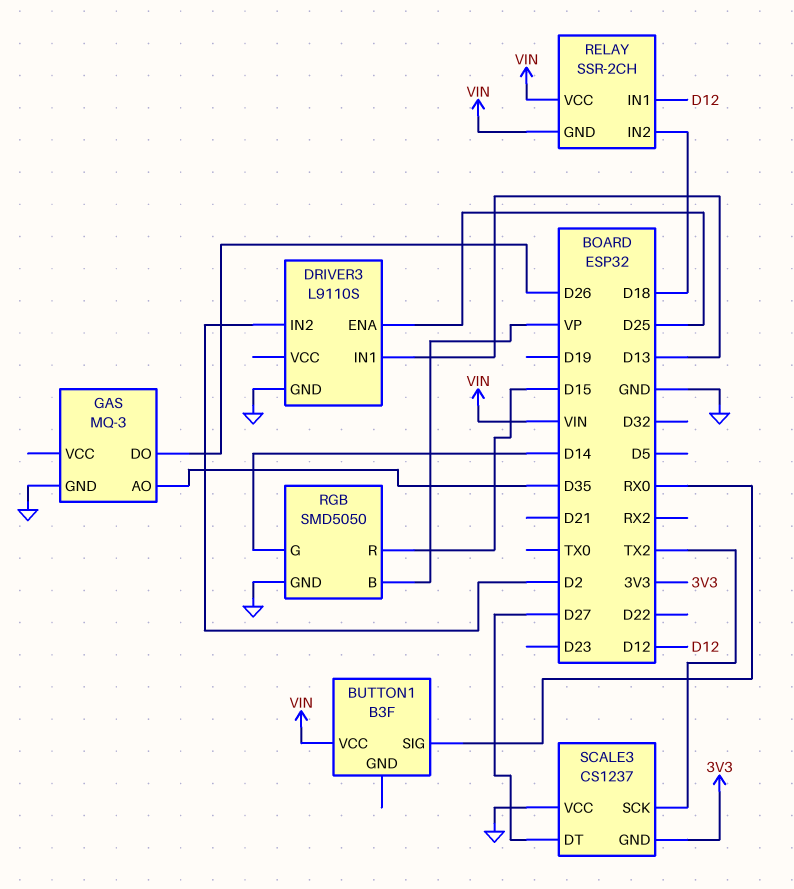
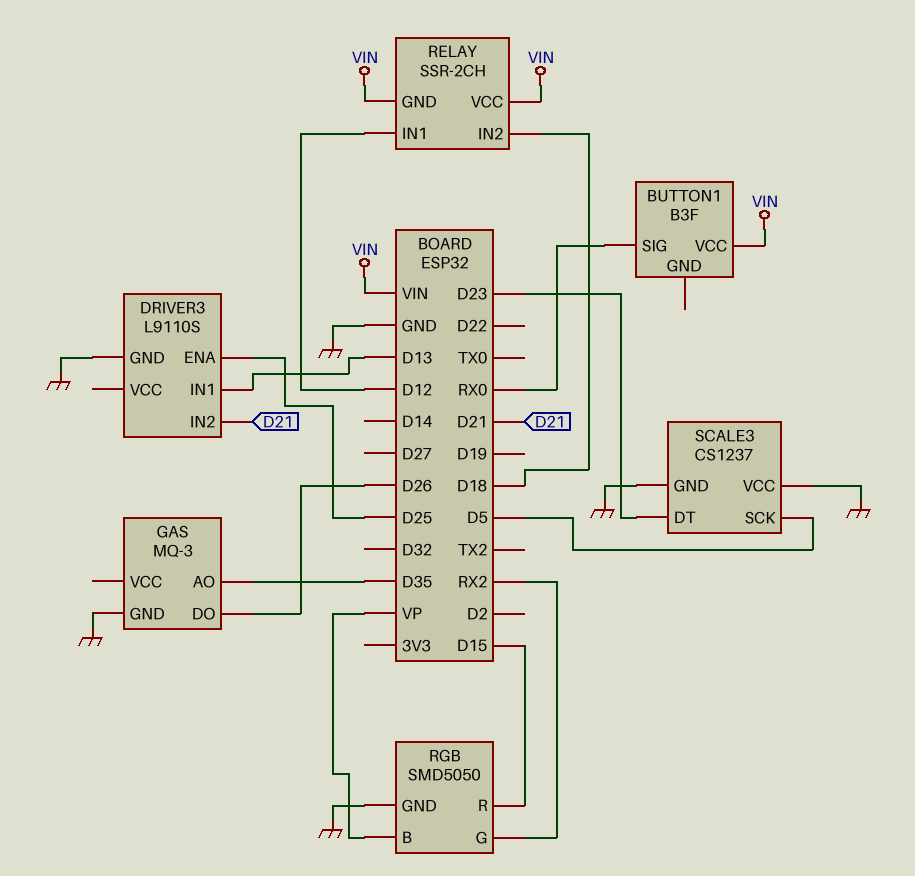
DRIVER3 pin IN2: D2 -> D21
RGB pin G: D14 -> RX2
SCALE3 pin DT: D27 -> D23
SCALE3 pin GND: 3V3 -> GND
SCALE3 pin SCK: TX2 -> D5

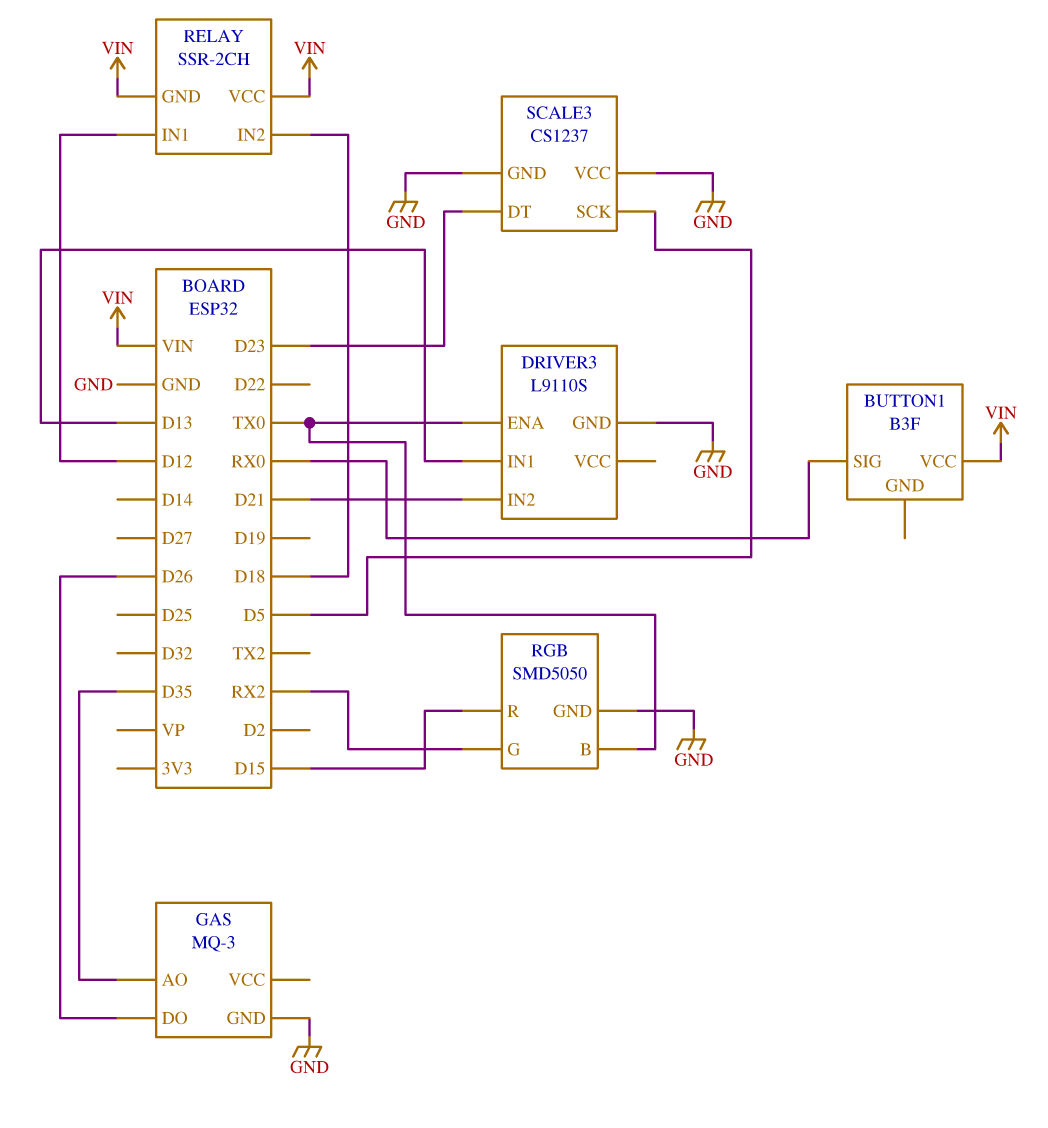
DRIVER3 pin ENA: D25 -> TX0
RGB pin B: VP -> TX0

